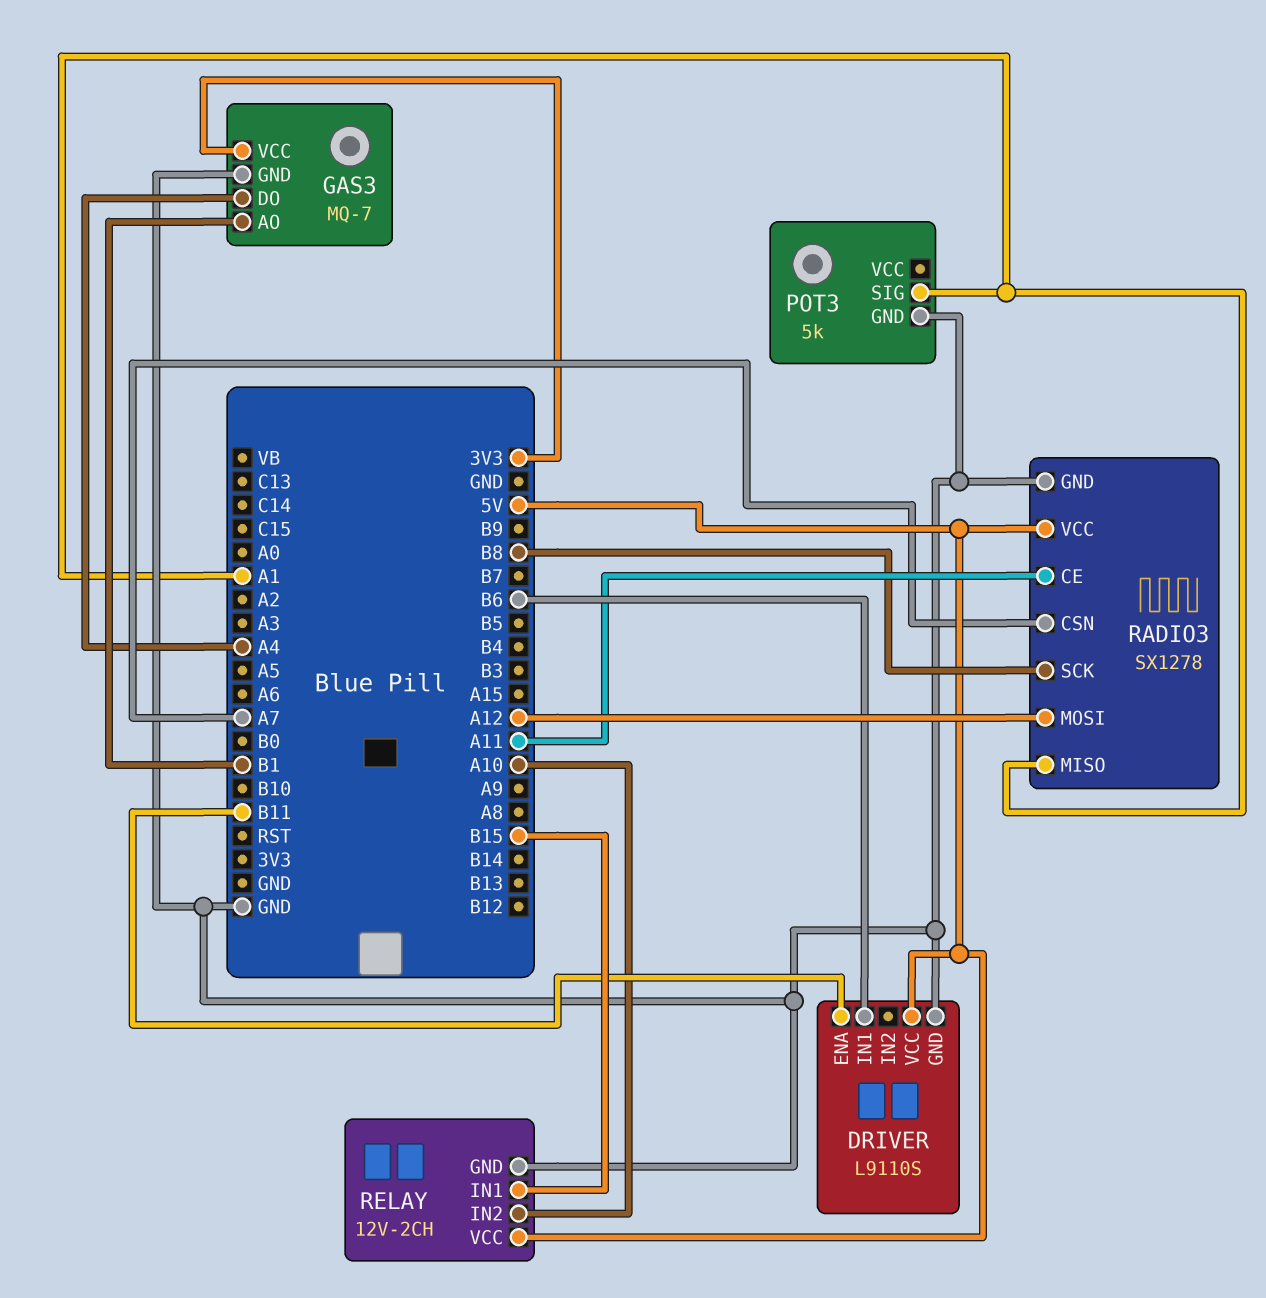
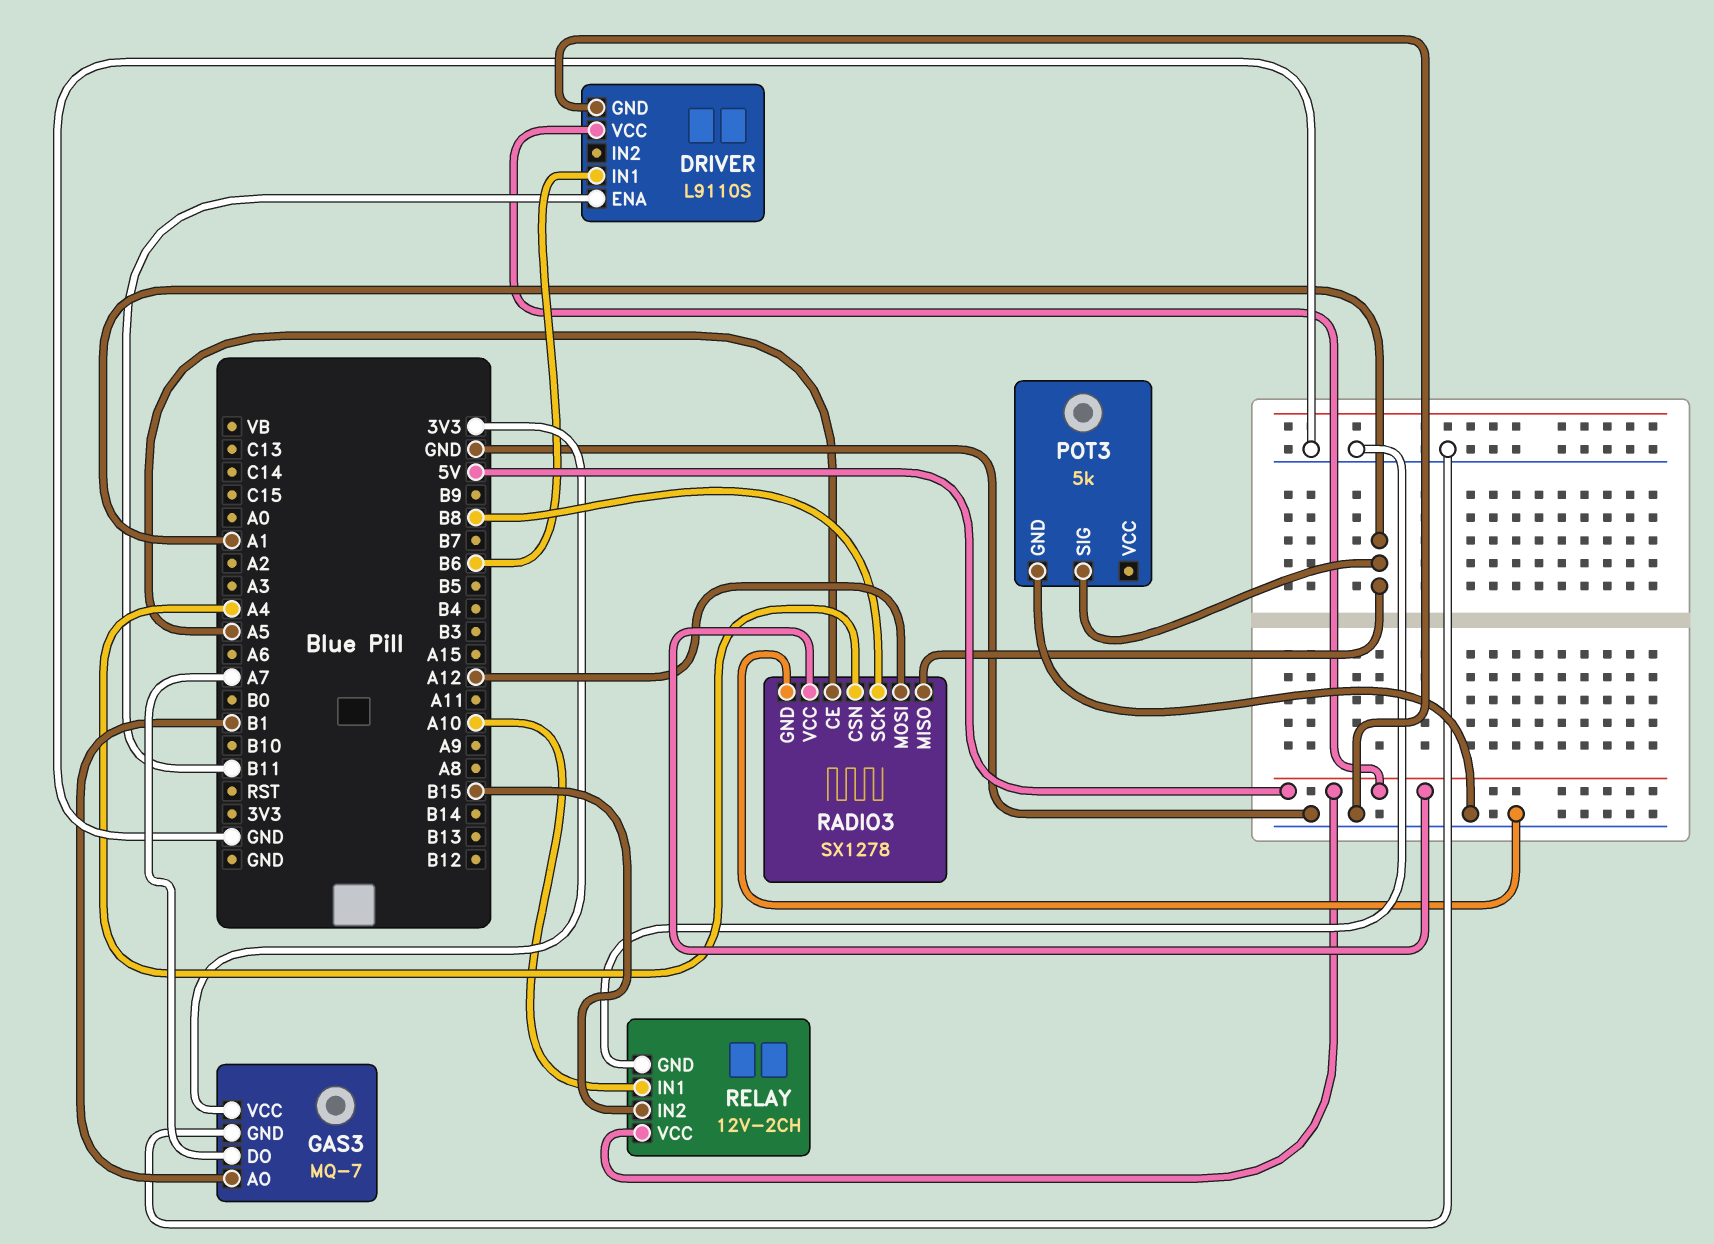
GAS3 pin DO: A4 -> A7
RADIO3 pin CE: A11 -> A5
RADIO3 pin CSN: A7 -> A4
RELAY pin IN1: B15 -> A10
RELAY pin IN2: A10 -> B15

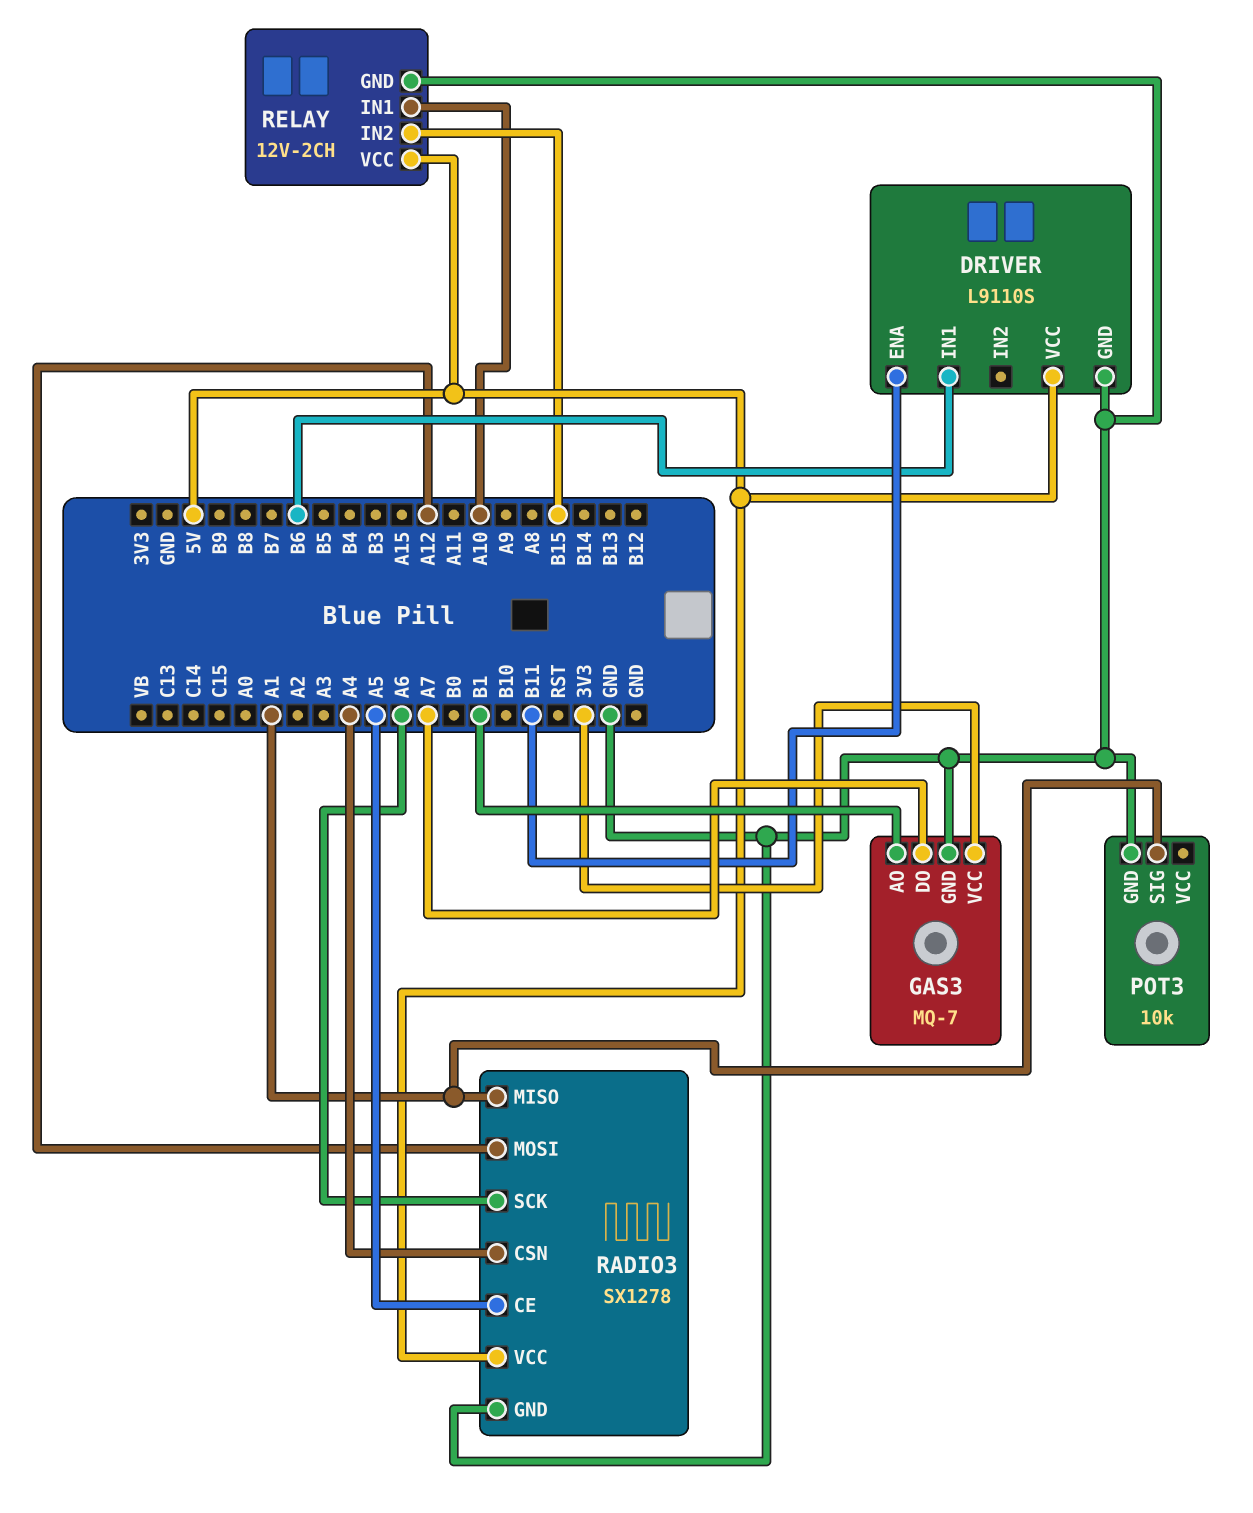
POT3: 5k -> 10k
RADIO3 pin SCK: B8 -> A6

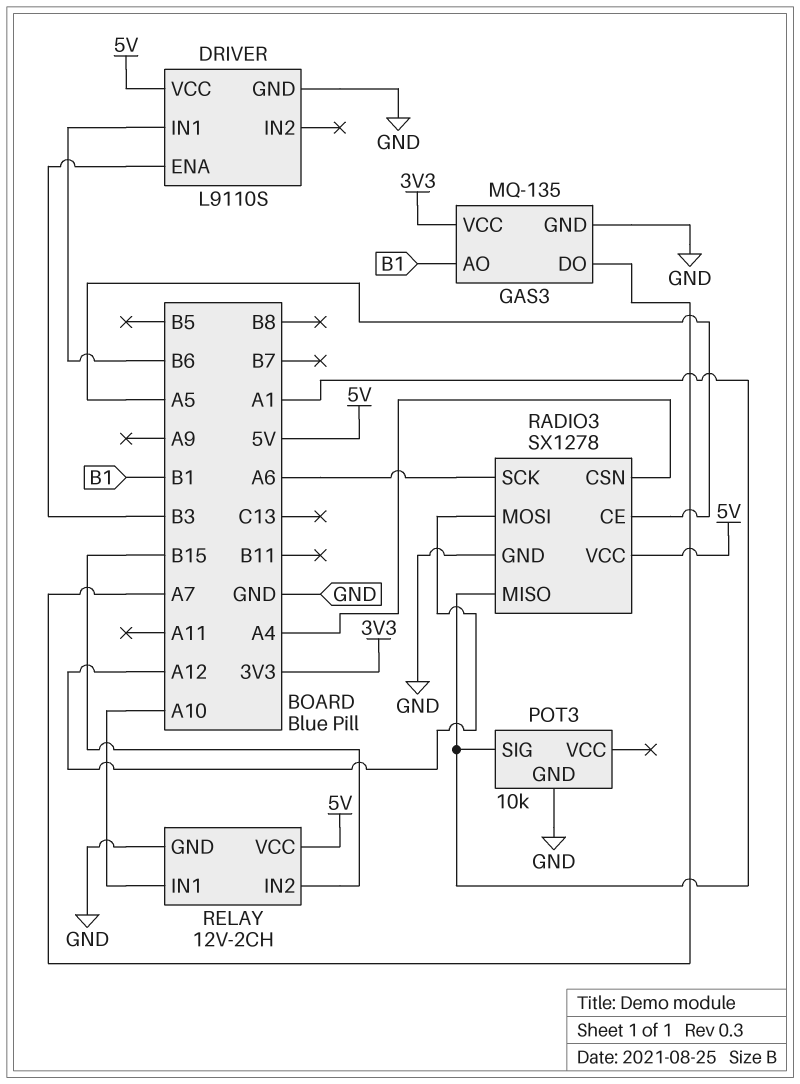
DRIVER pin ENA: B11 -> B3
GAS3: MQ-7 -> MQ-135

